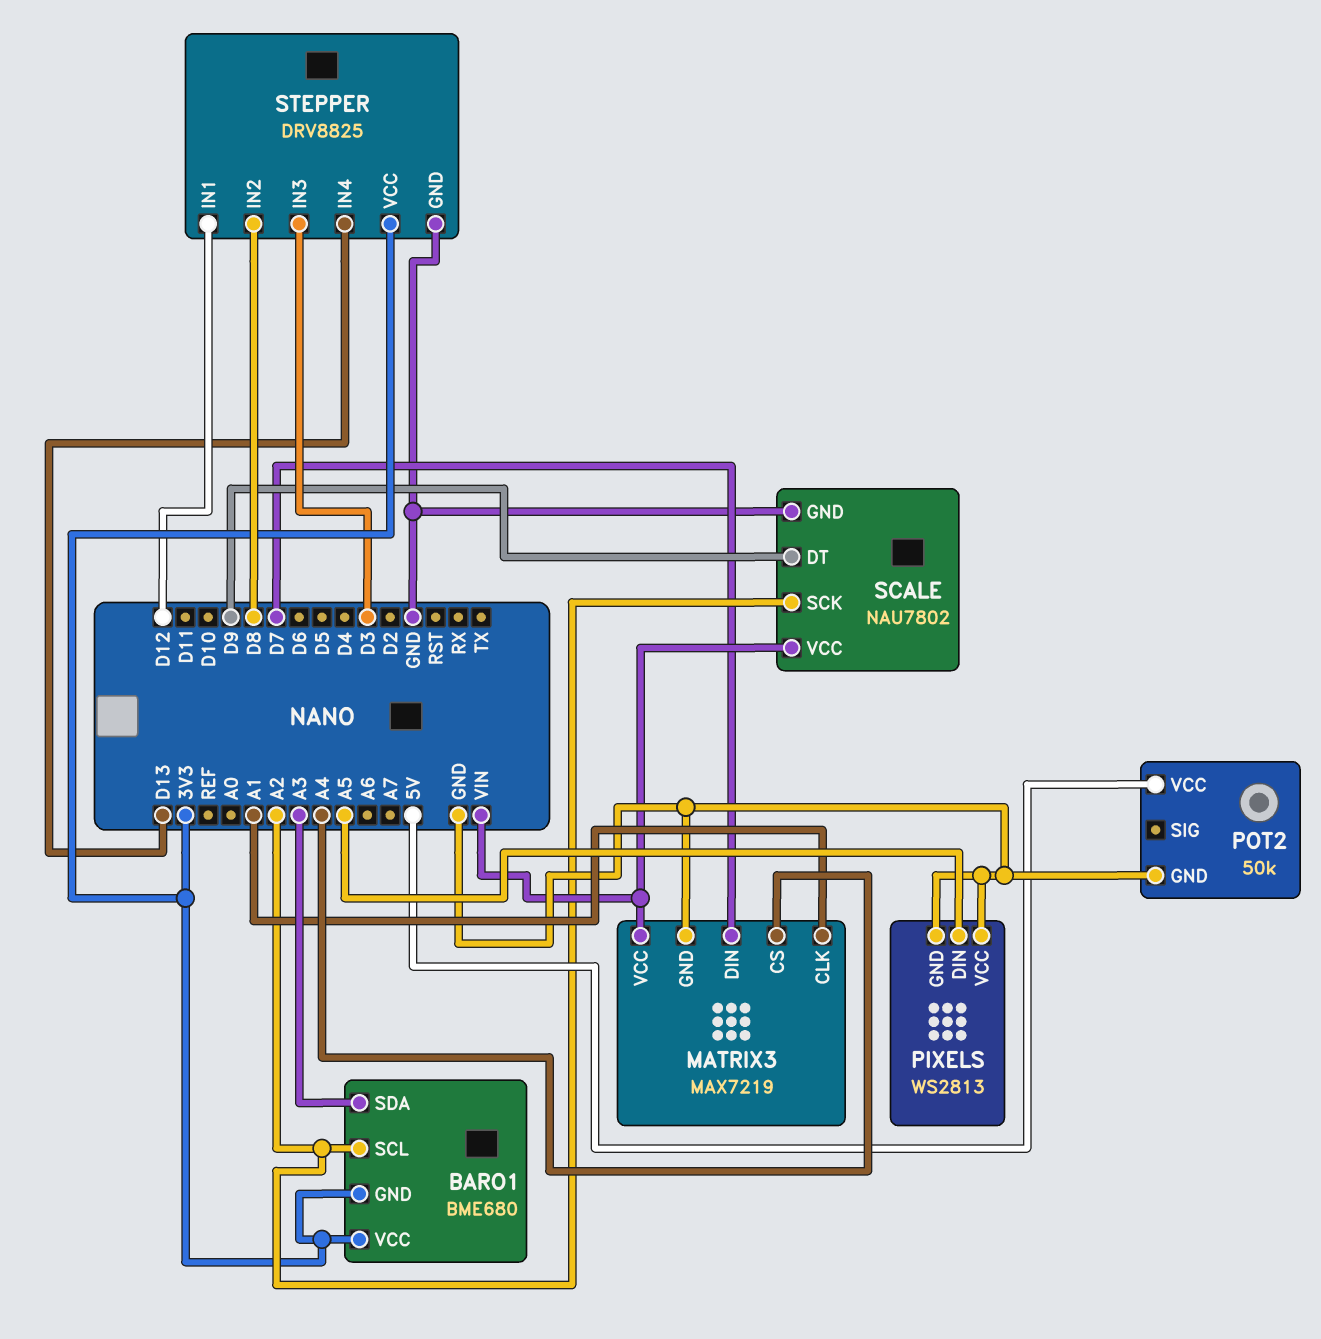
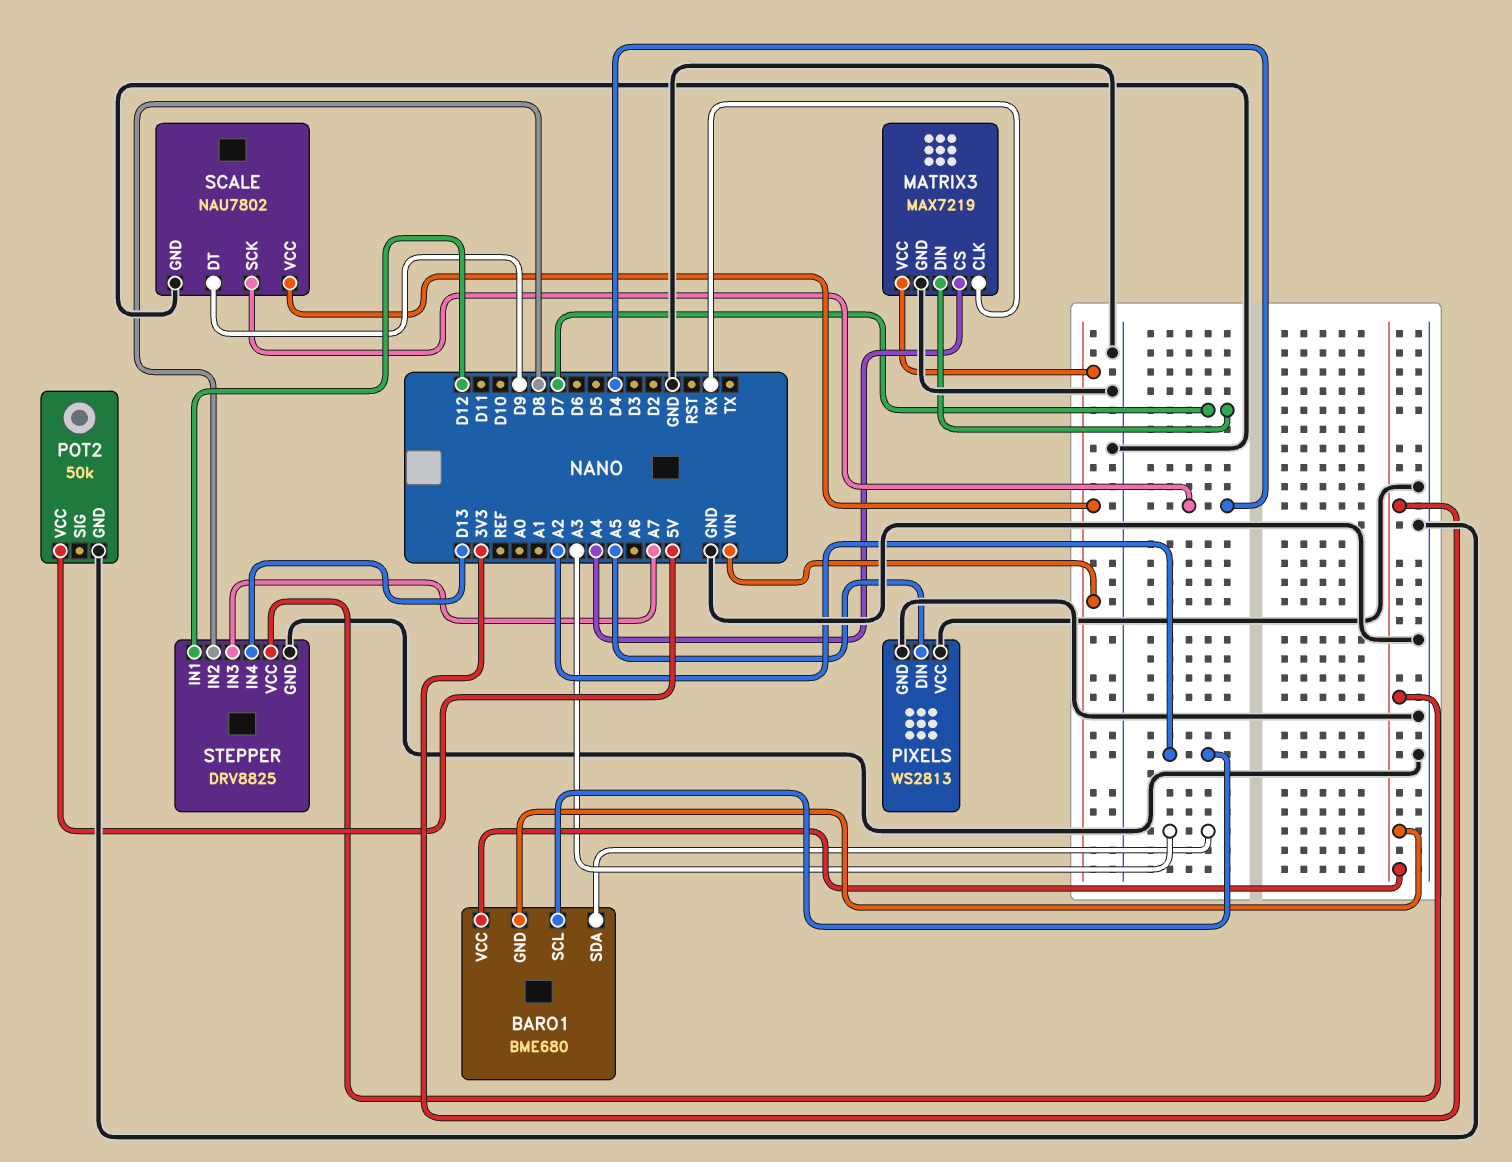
MATRIX3 pin CLK: A1 -> RX
SCALE pin SCK: A2 -> D4
STEPPER pin IN3: D3 -> A7

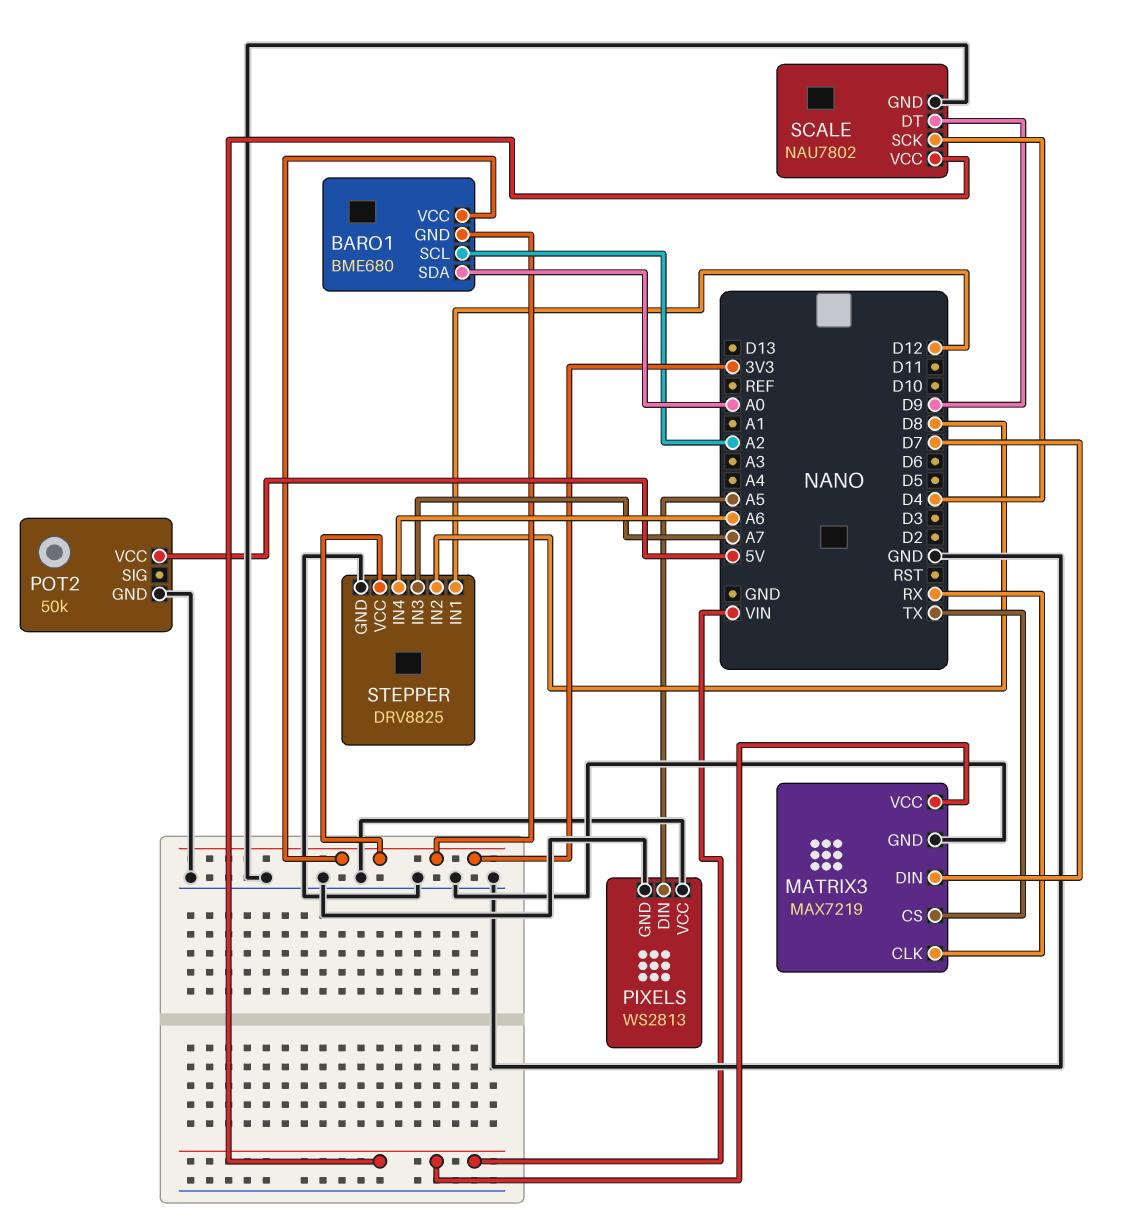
BARO1 pin SDA: A3 -> A0
MATRIX3 pin CS: A4 -> TX
STEPPER pin IN4: D13 -> A6

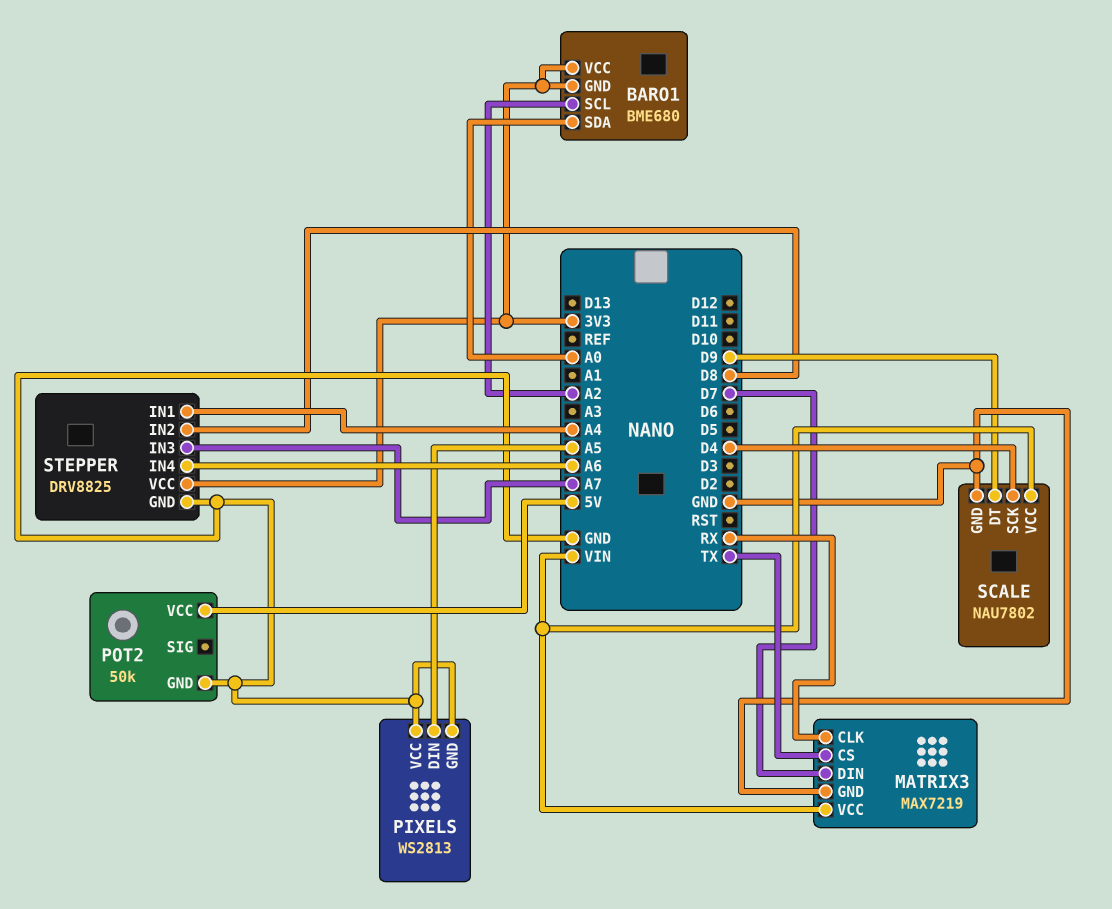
STEPPER pin IN1: D12 -> A4

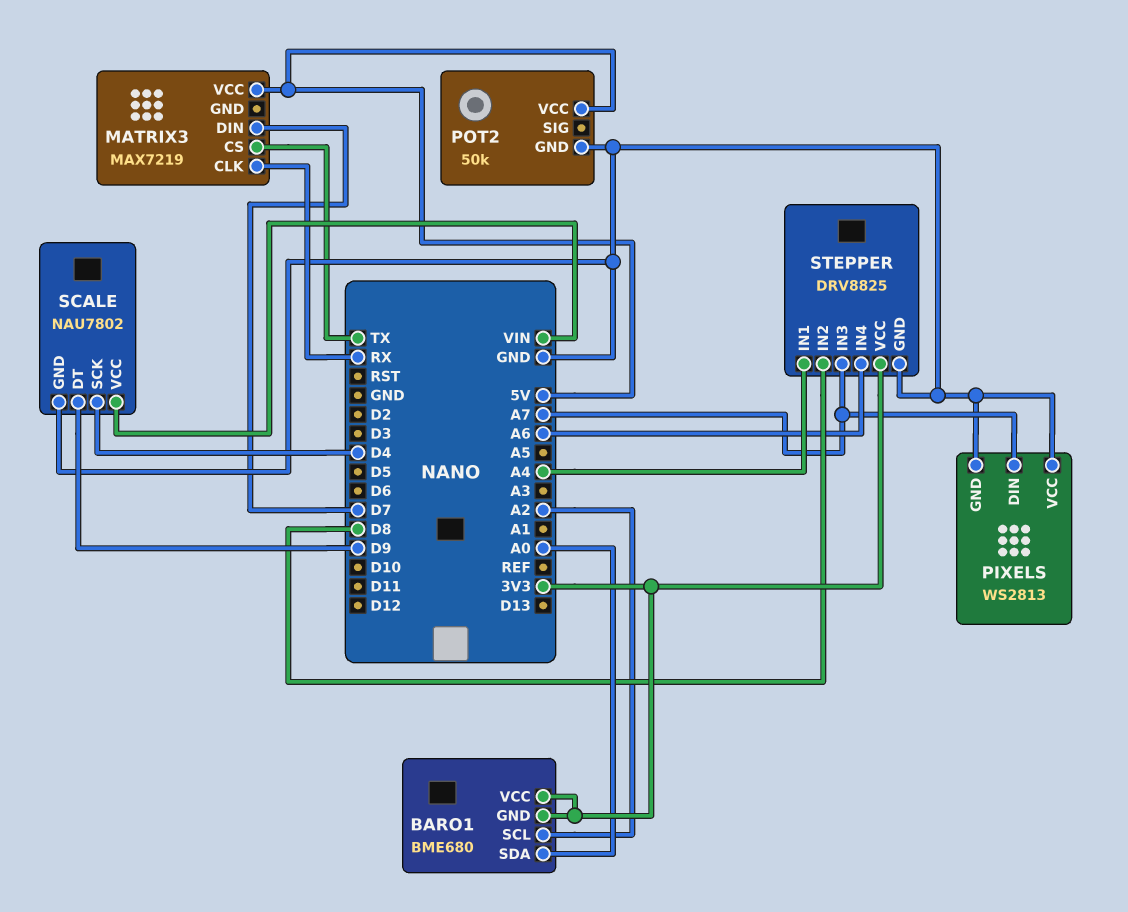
MATRIX3 pin GND: GND -> none
MATRIX3 pin VCC: VIN -> 5V
PIXELS pin DIN: A5 -> A7

